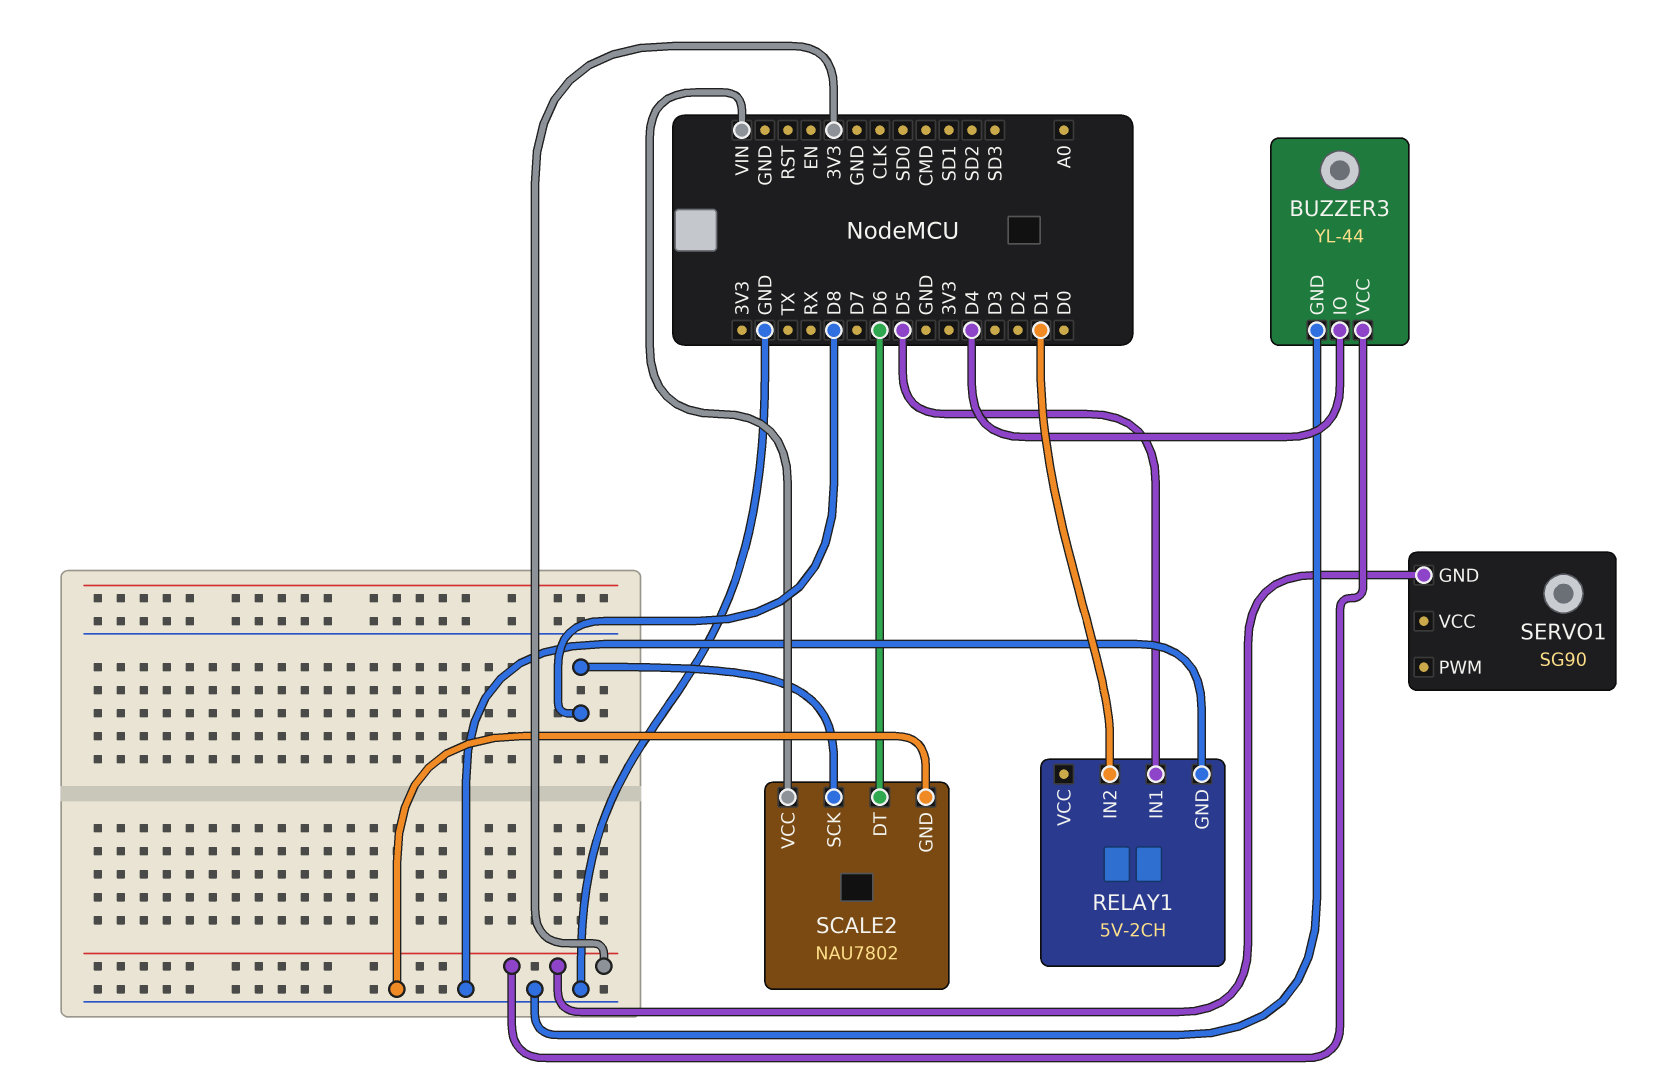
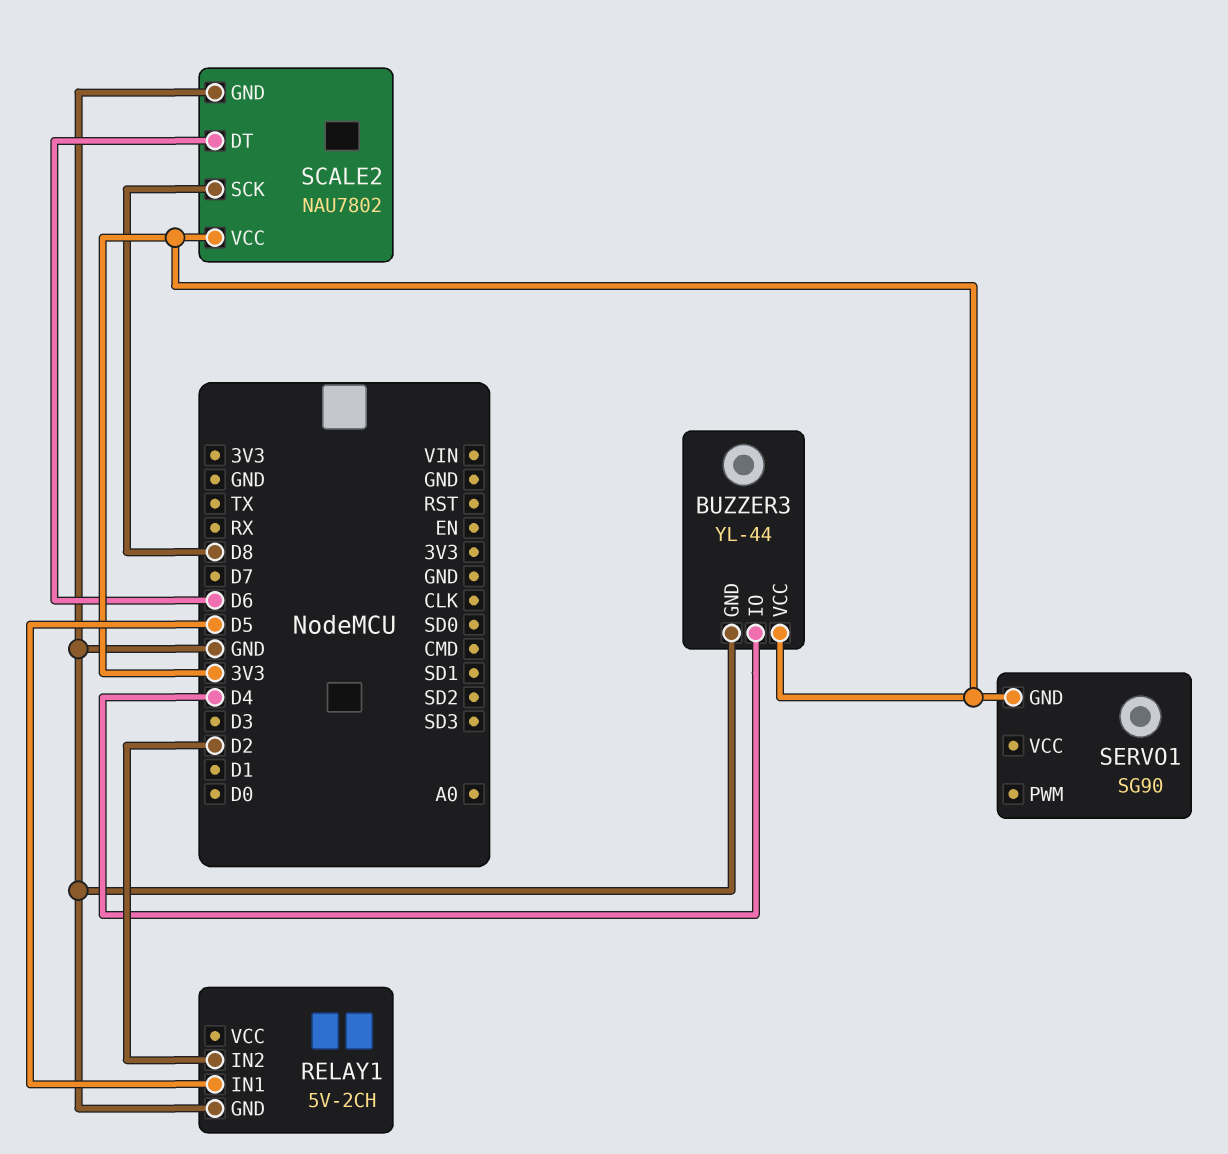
RELAY1 pin IN2: D1 -> D2
SCALE2 pin VCC: VIN -> 3V3

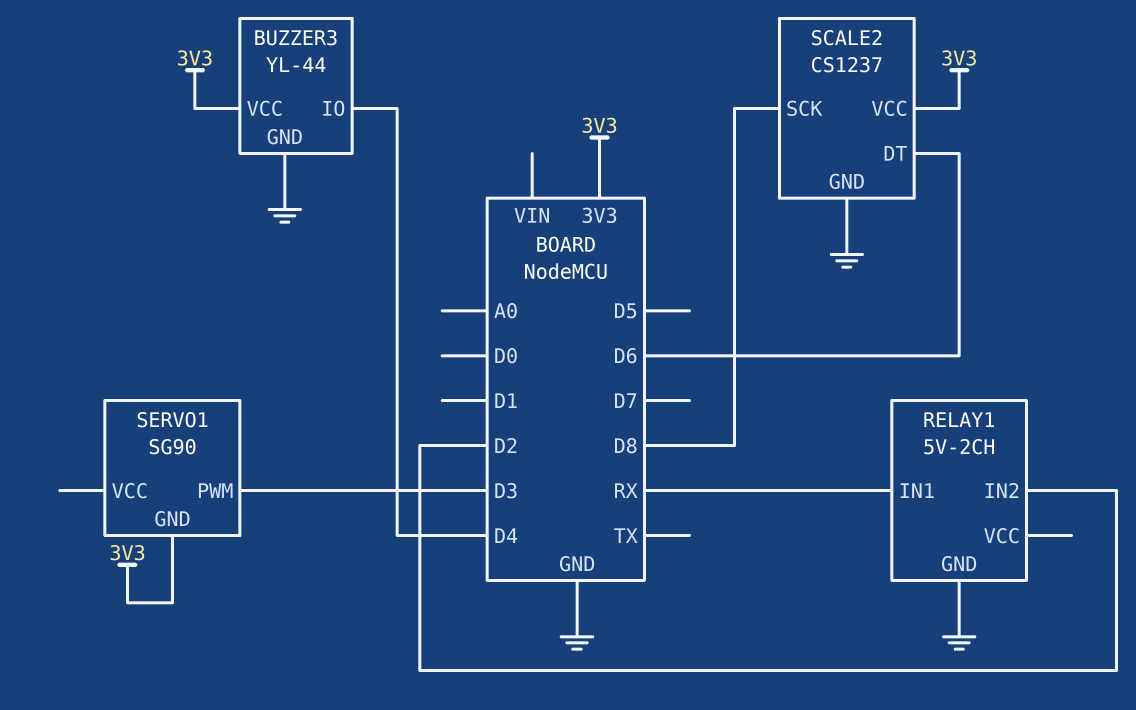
RELAY1 pin IN1: D5 -> RX
SCALE2: NAU7802 -> CS1237
SERVO1 pin PWM: none -> D3

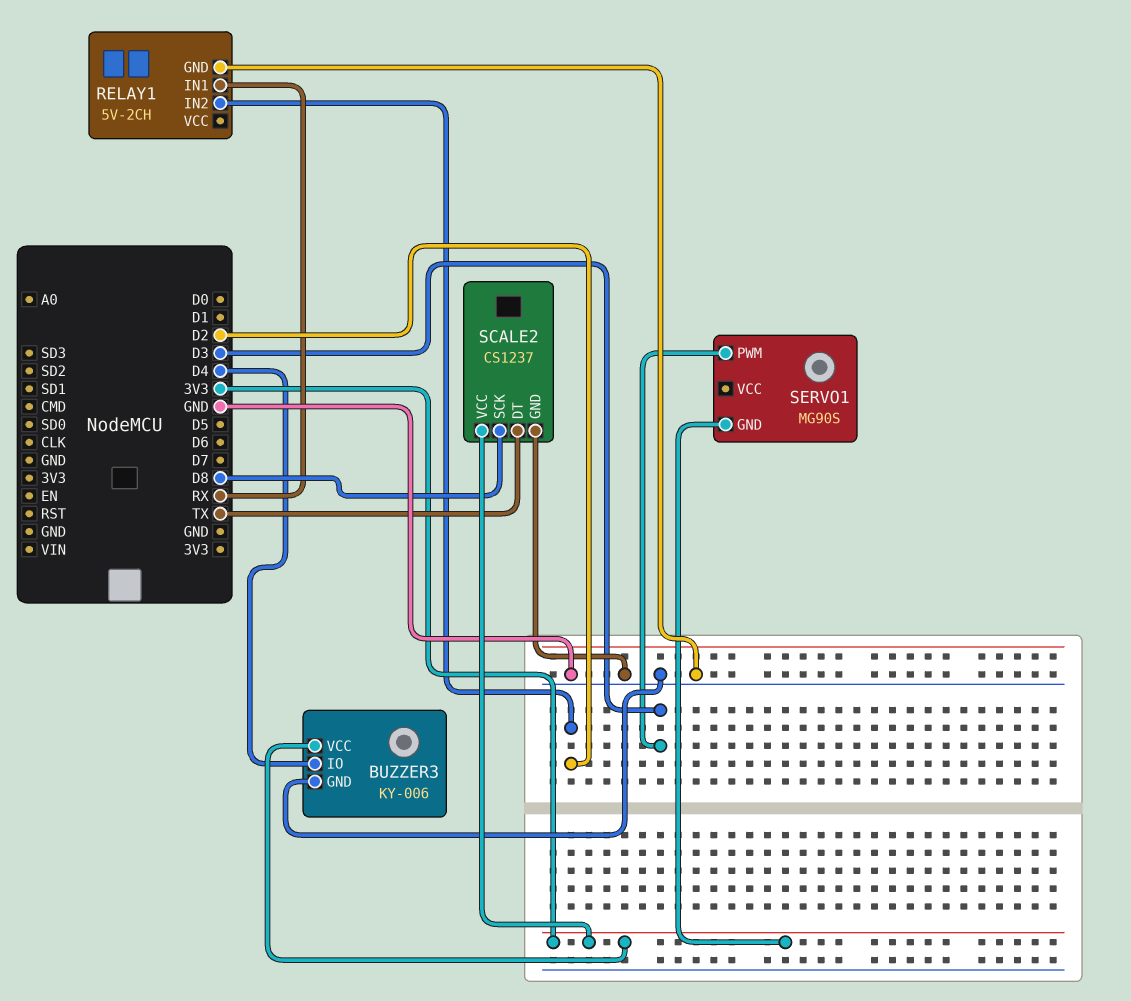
BUZZER3: YL-44 -> KY-006
SCALE2 pin DT: D6 -> TX
SERVO1: SG90 -> MG90S

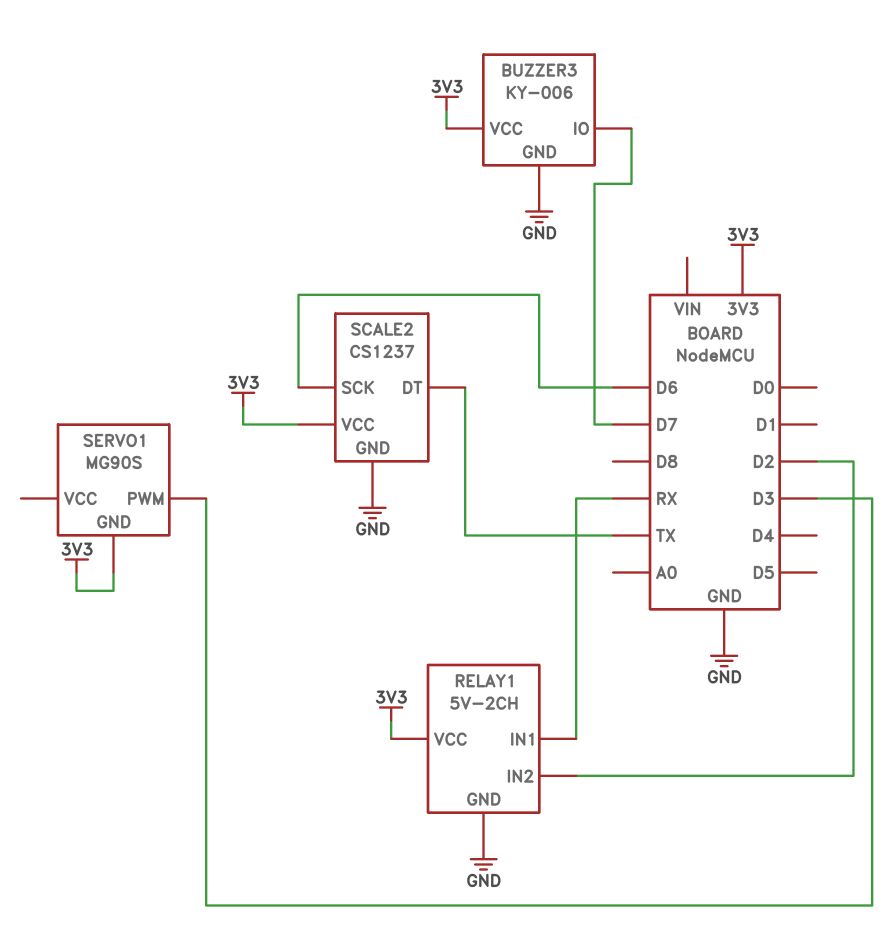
BUZZER3 pin IO: D4 -> D7
RELAY1 pin VCC: none -> 3V3
SCALE2 pin SCK: D8 -> D6

